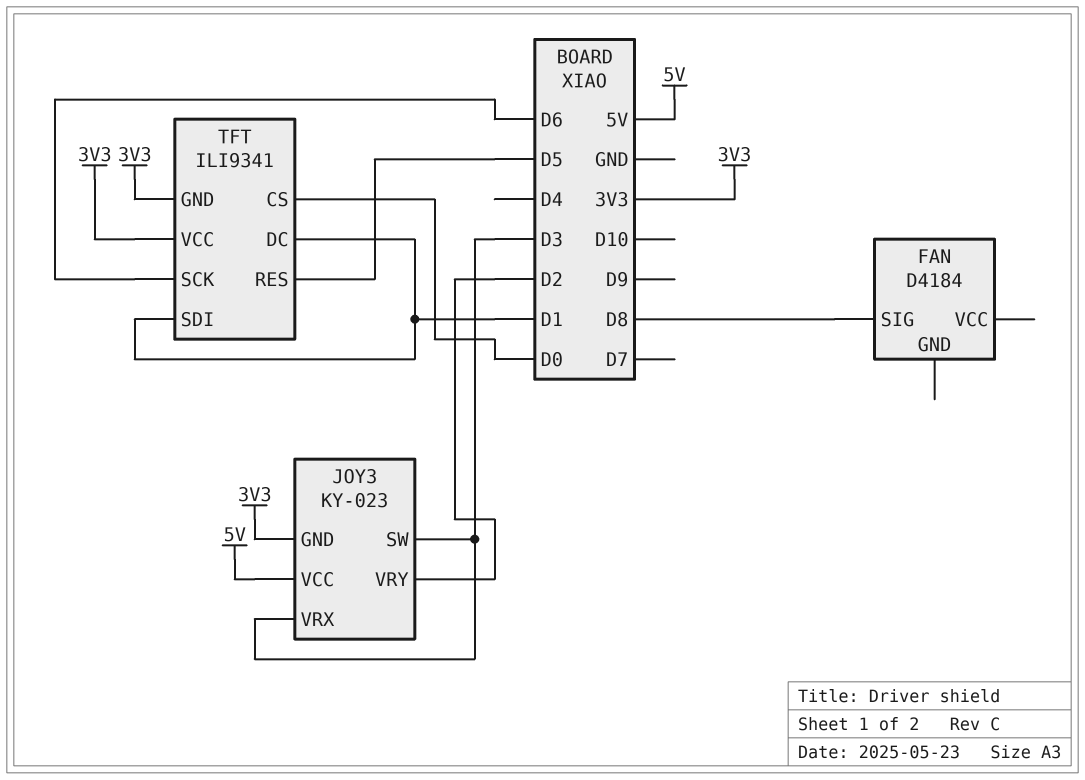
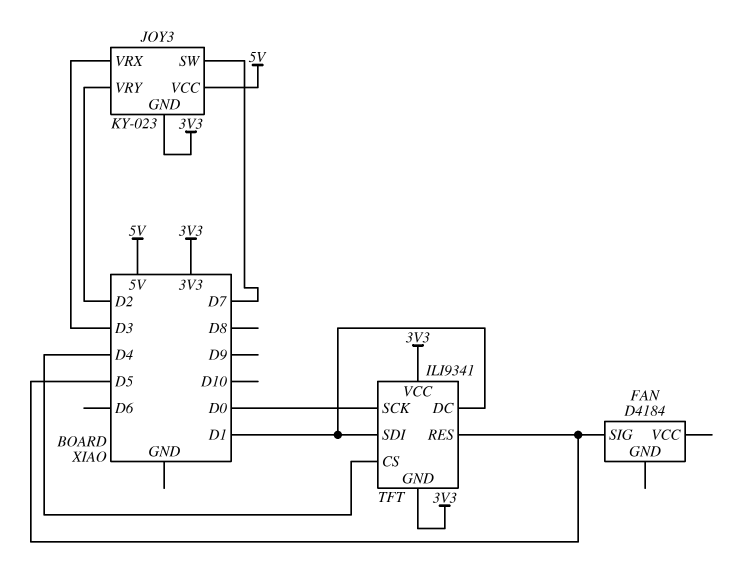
FAN pin SIG: D8 -> D5
JOY3 pin SW: D3 -> D7
TFT pin CS: D0 -> D4
TFT pin SCK: D6 -> D0

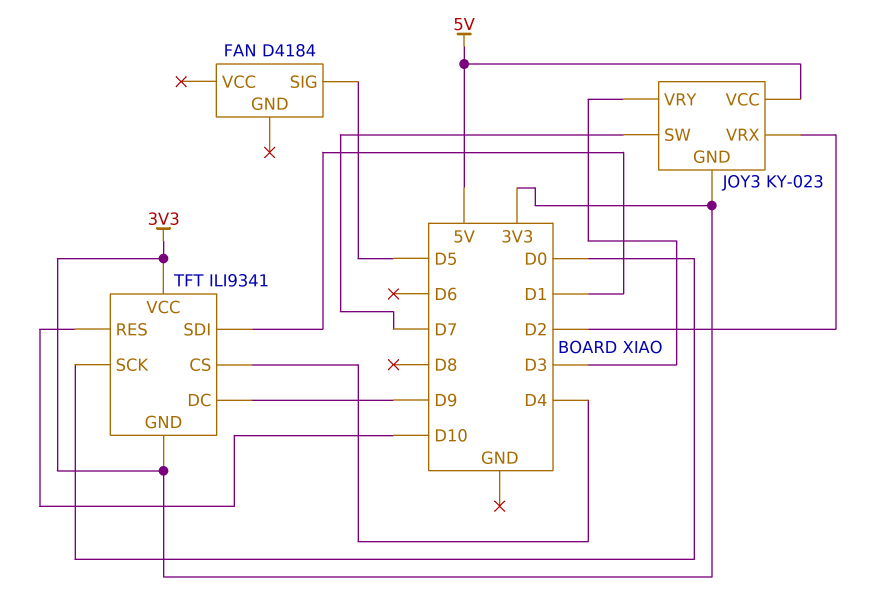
JOY3 pin VRX: D3 -> D2
JOY3 pin VRY: D2 -> D3
TFT pin DC: D1 -> D9
TFT pin RES: D5 -> D10

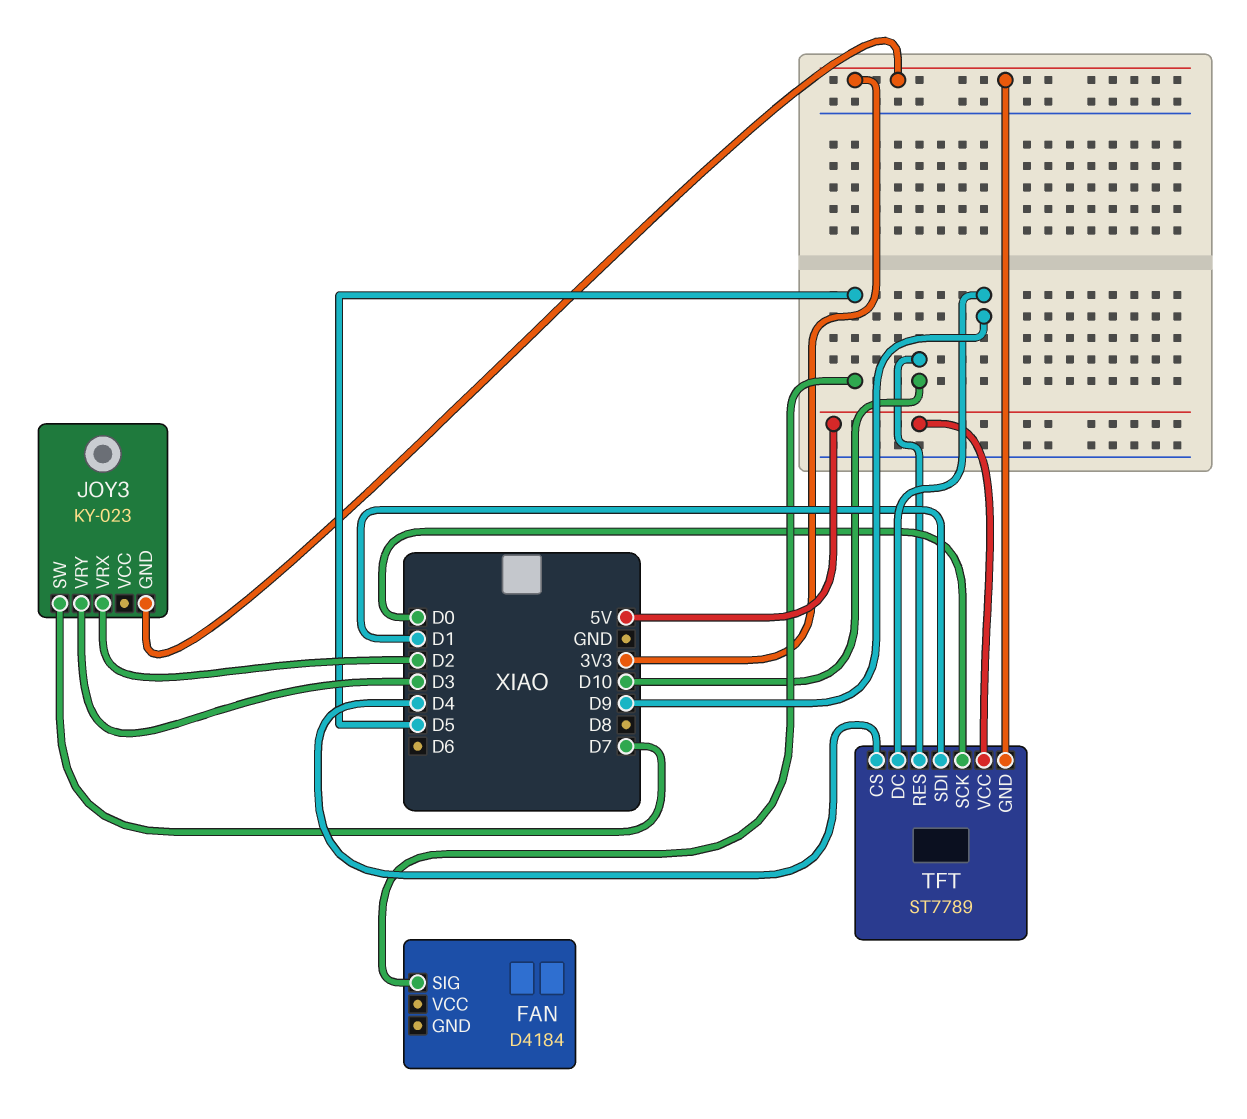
JOY3 pin VCC: 5V -> none
TFT: ILI9341 -> ST7789
TFT pin VCC: 3V3 -> 5V

